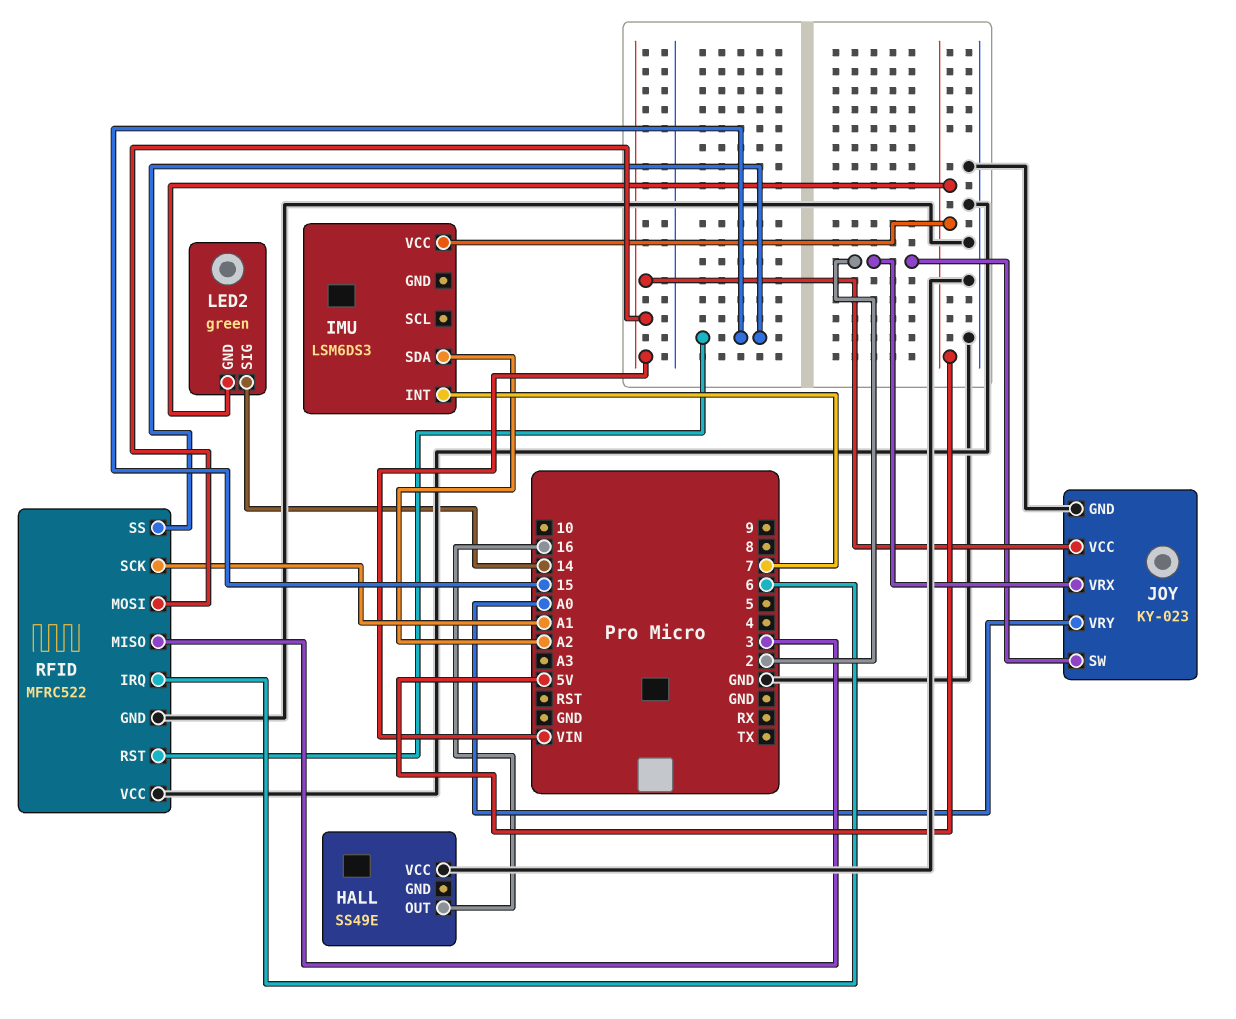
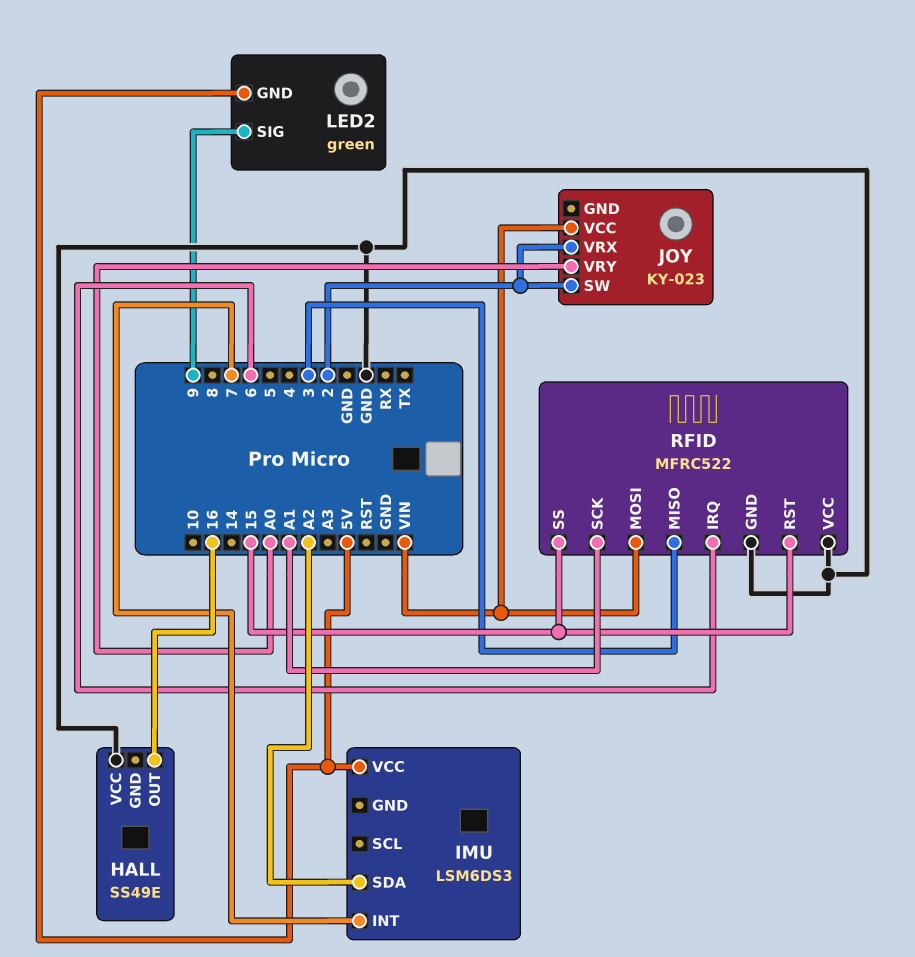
JOY pin GND: GND -> none
LED2 pin SIG: 14 -> 9

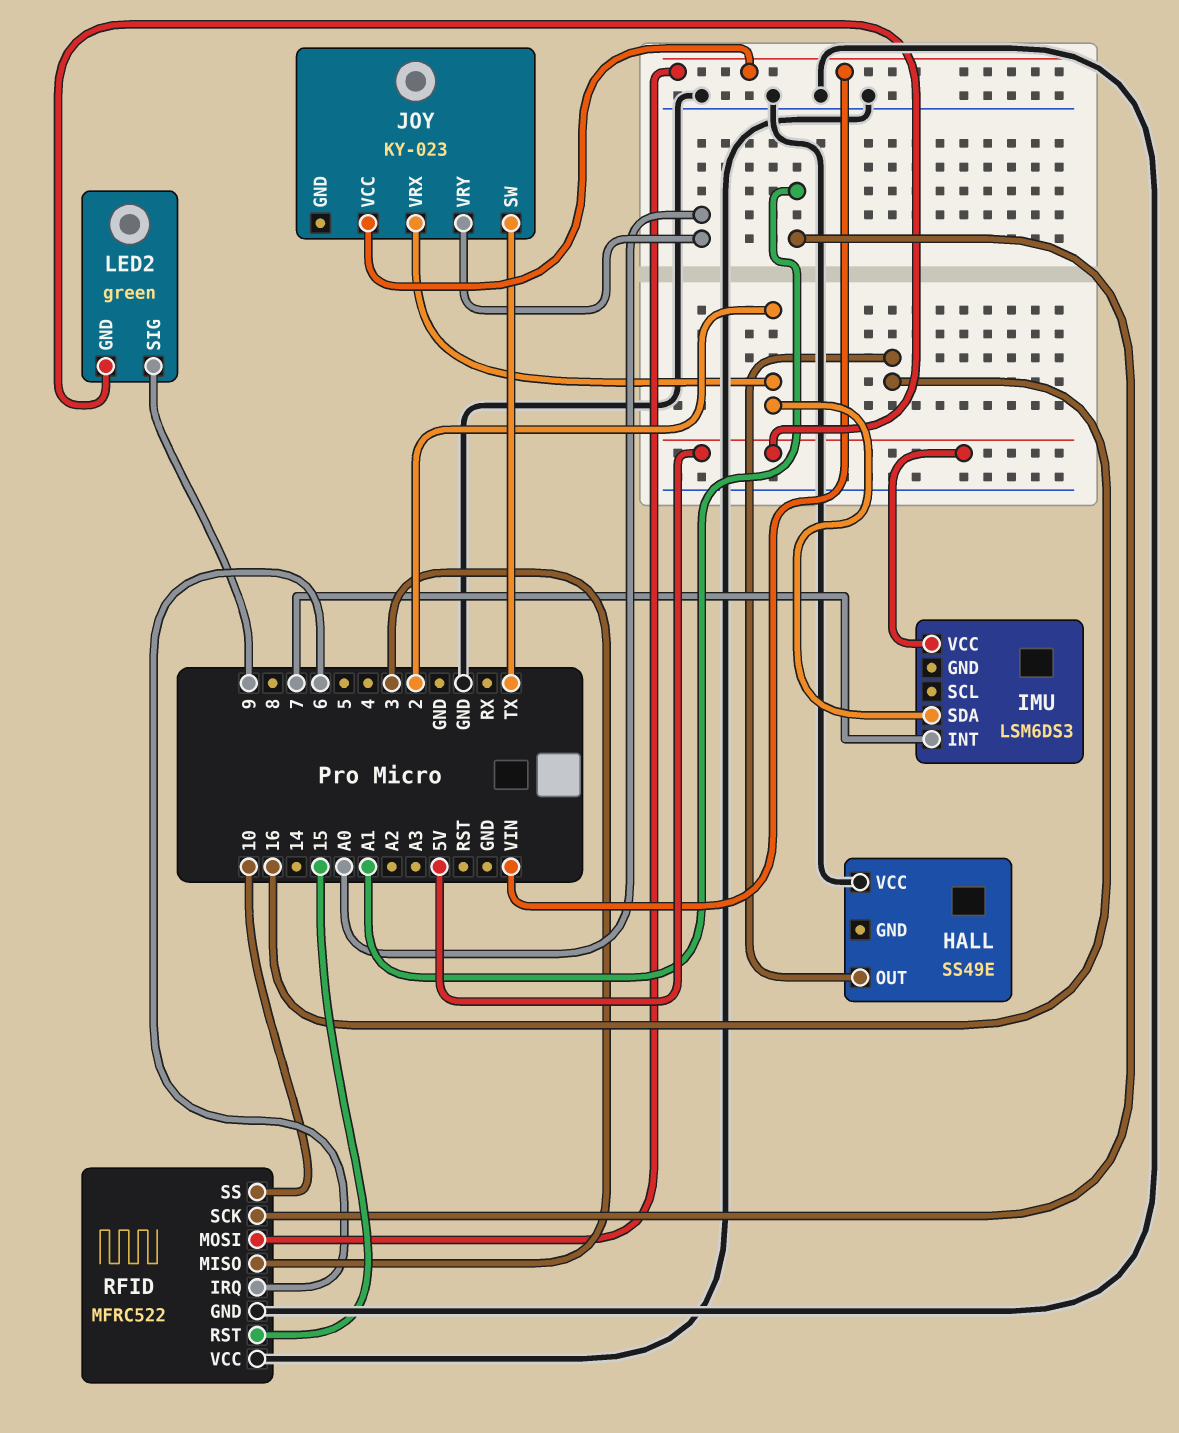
IMU pin SDA: A2 -> 2
JOY pin SW: 2 -> TX
RFID pin SS: 15 -> 10

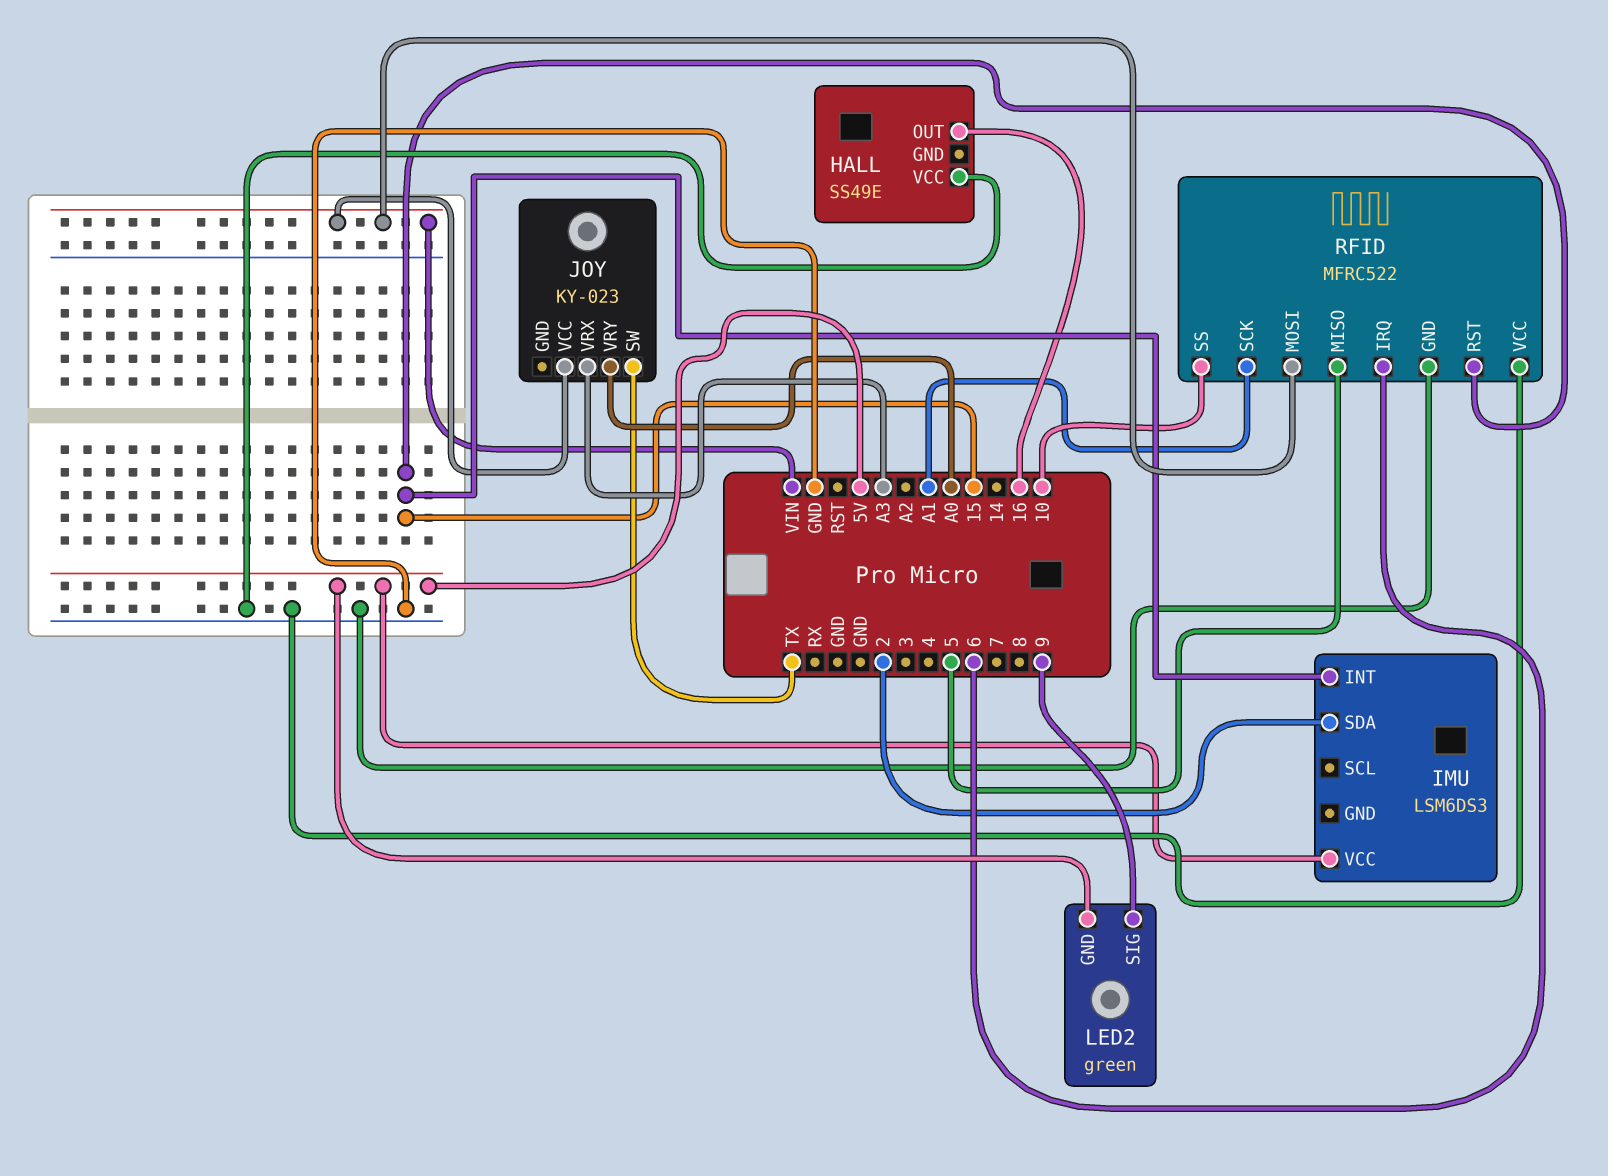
IMU pin INT: 7 -> 15
JOY pin VRX: 2 -> A3
RFID pin MISO: 3 -> 5

